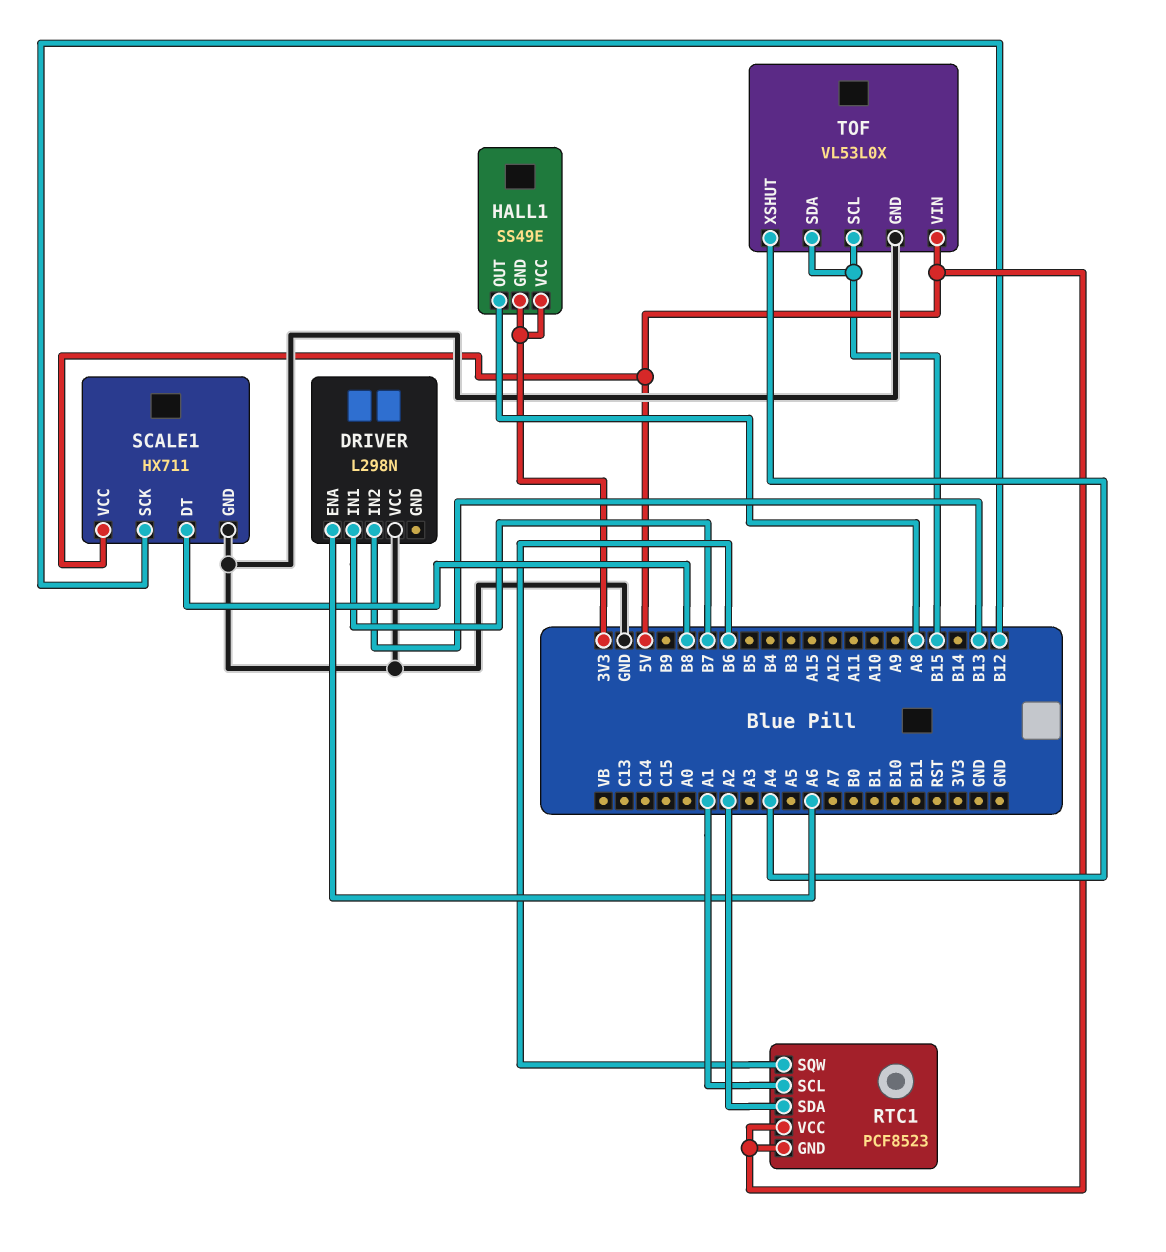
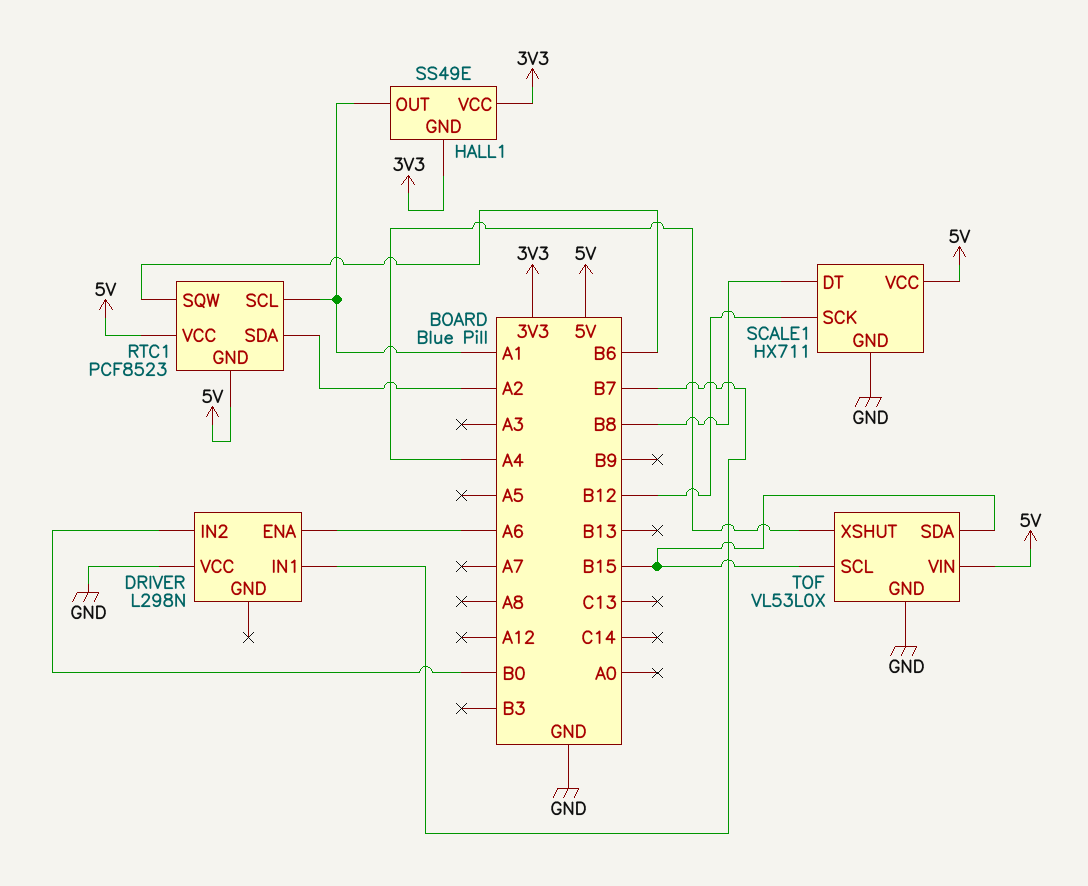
DRIVER pin IN2: B13 -> B0
HALL1 pin OUT: A8 -> A1

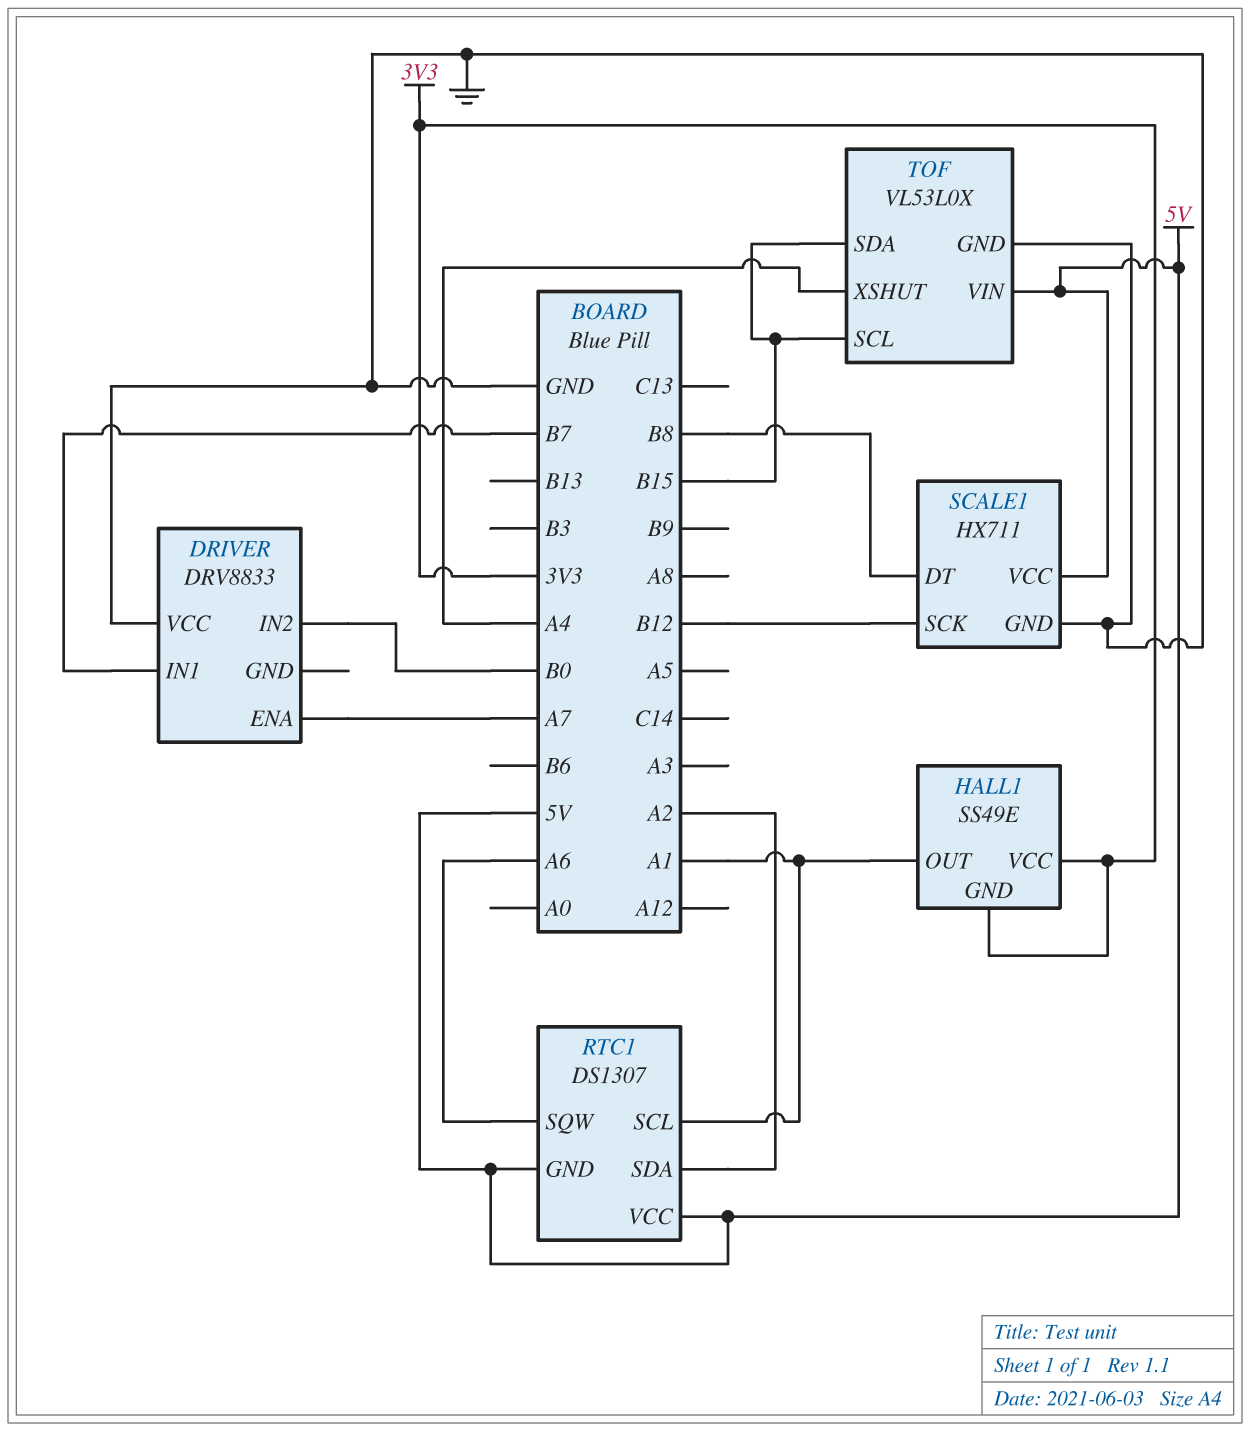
DRIVER: L298N -> DRV8833
DRIVER pin ENA: A6 -> A7
RTC1: PCF8523 -> DS1307
RTC1 pin SQW: B6 -> A6

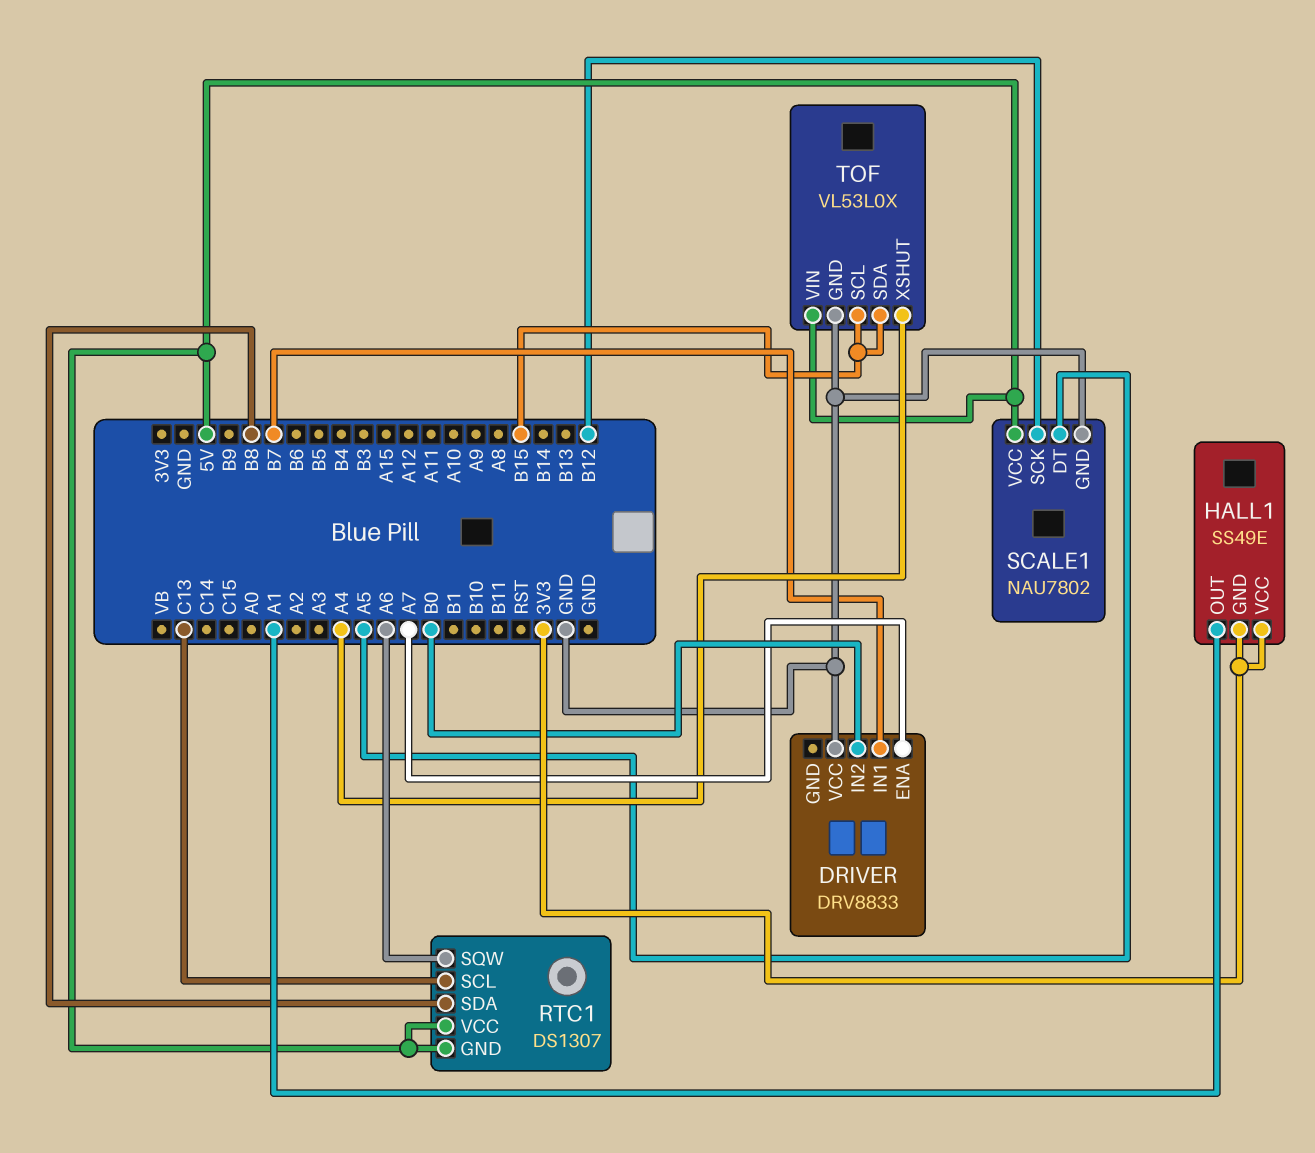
RTC1 pin SCL: A1 -> C13
RTC1 pin SDA: A2 -> B8
SCALE1: HX711 -> NAU7802
SCALE1 pin DT: B8 -> A5

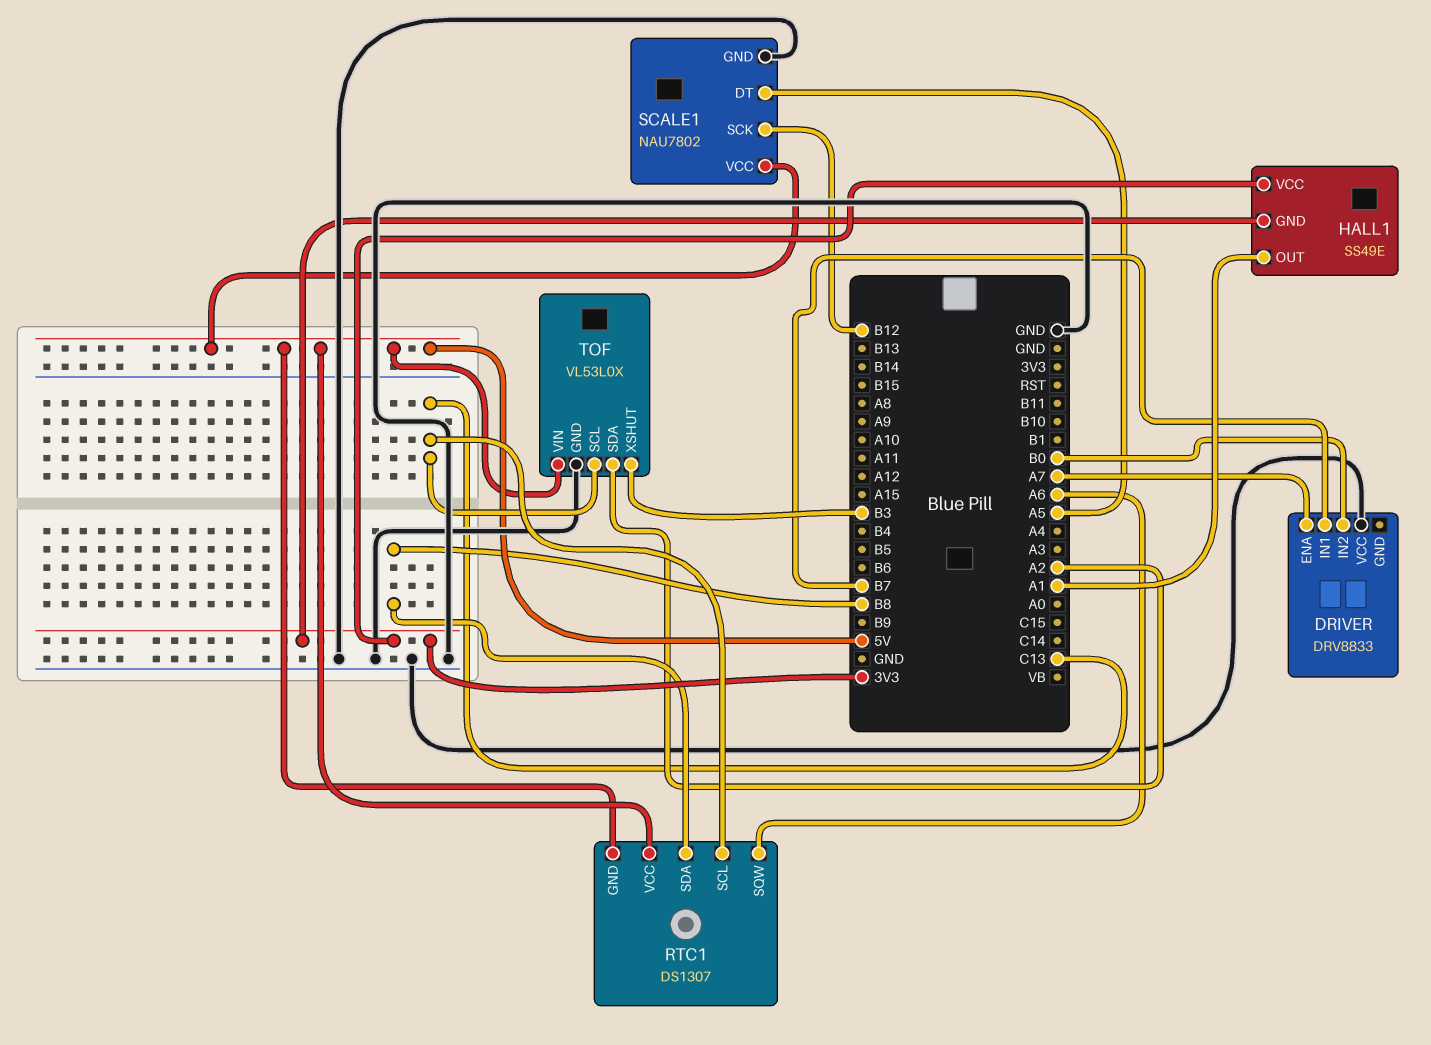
TOF pin SCL: B15 -> C13
TOF pin SDA: B15 -> A2
TOF pin XSHUT: A4 -> B3

